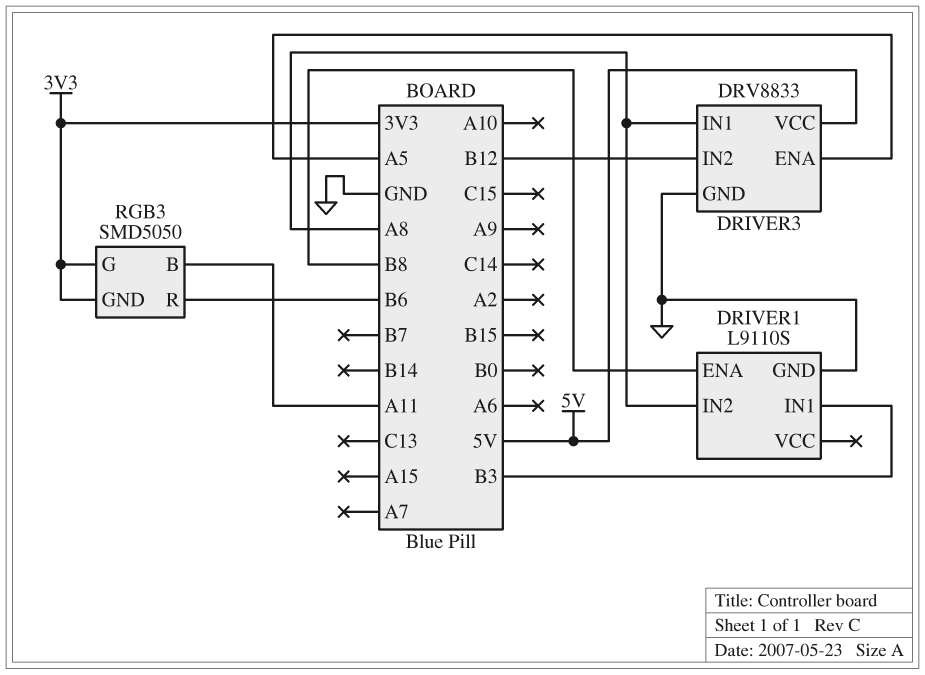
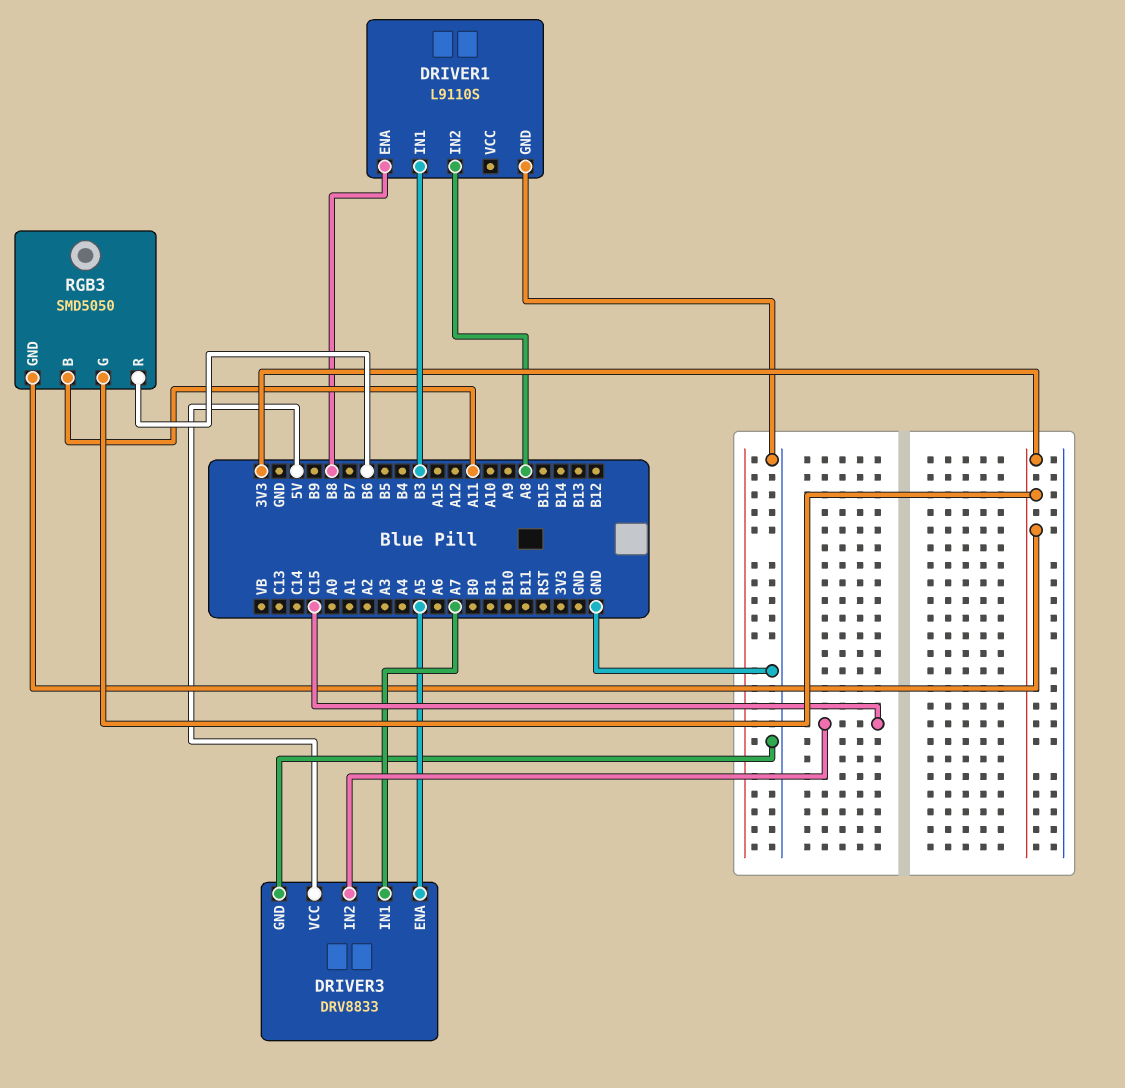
DRIVER3 pin IN1: A8 -> A7
DRIVER3 pin IN2: B12 -> C15

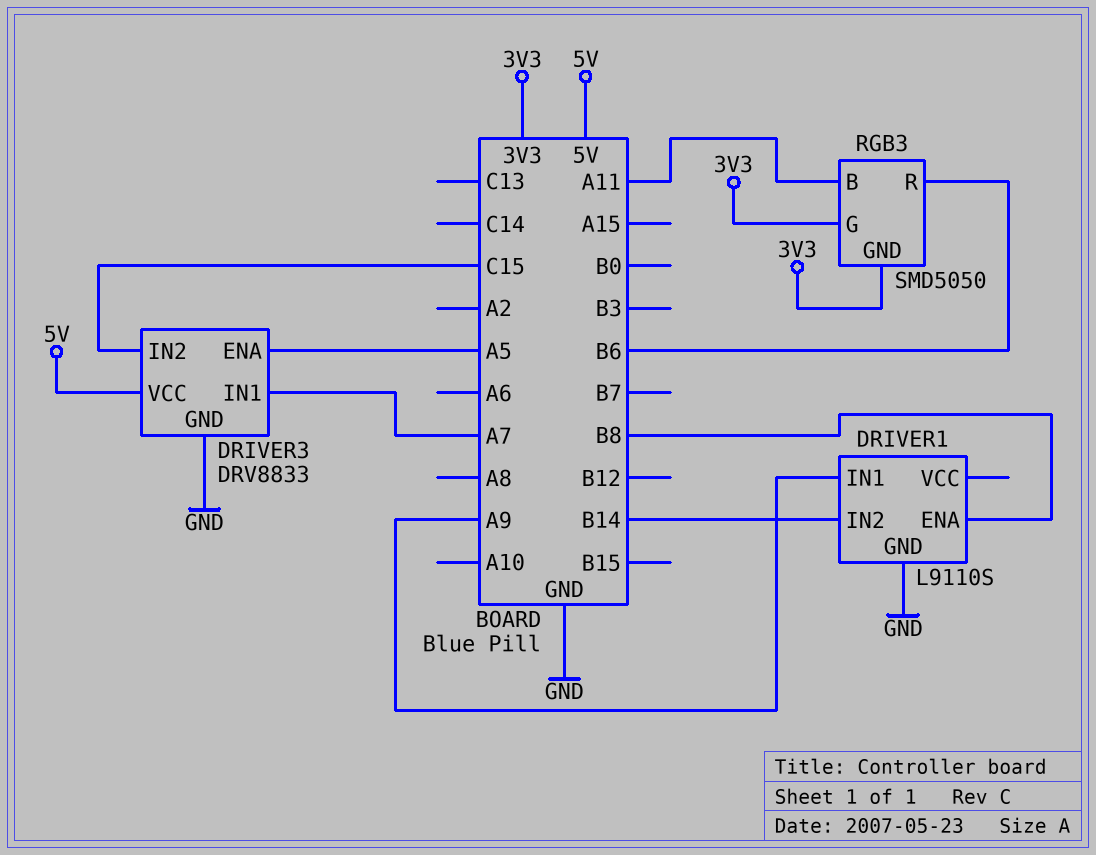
DRIVER1 pin IN1: B3 -> A9
DRIVER1 pin IN2: A8 -> B14

